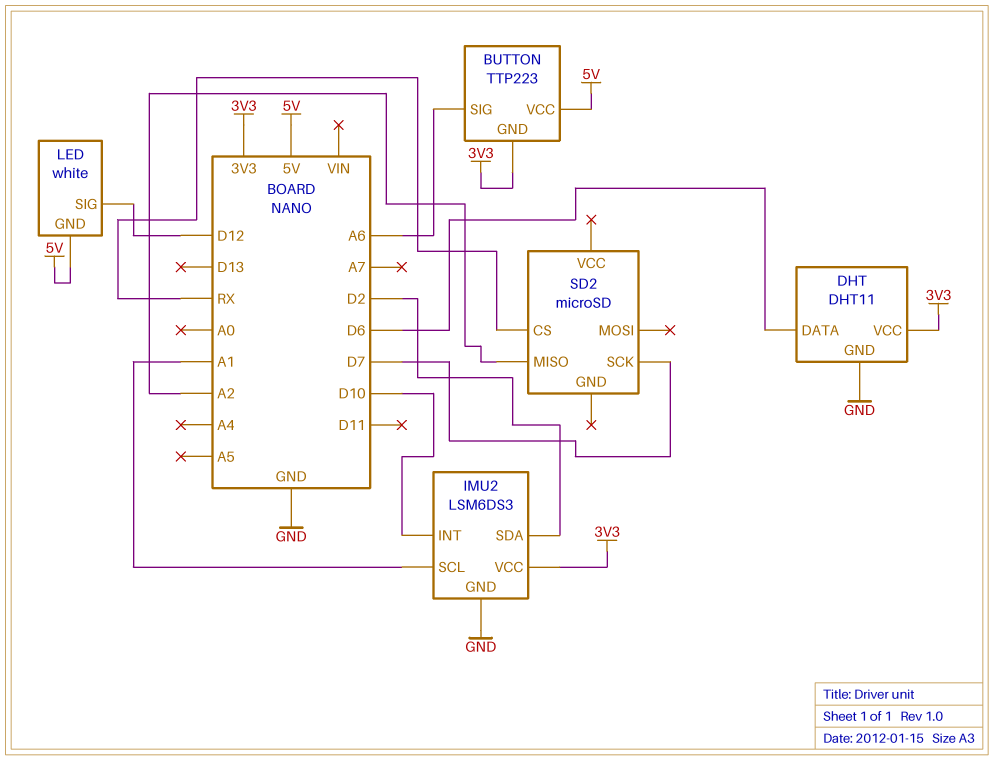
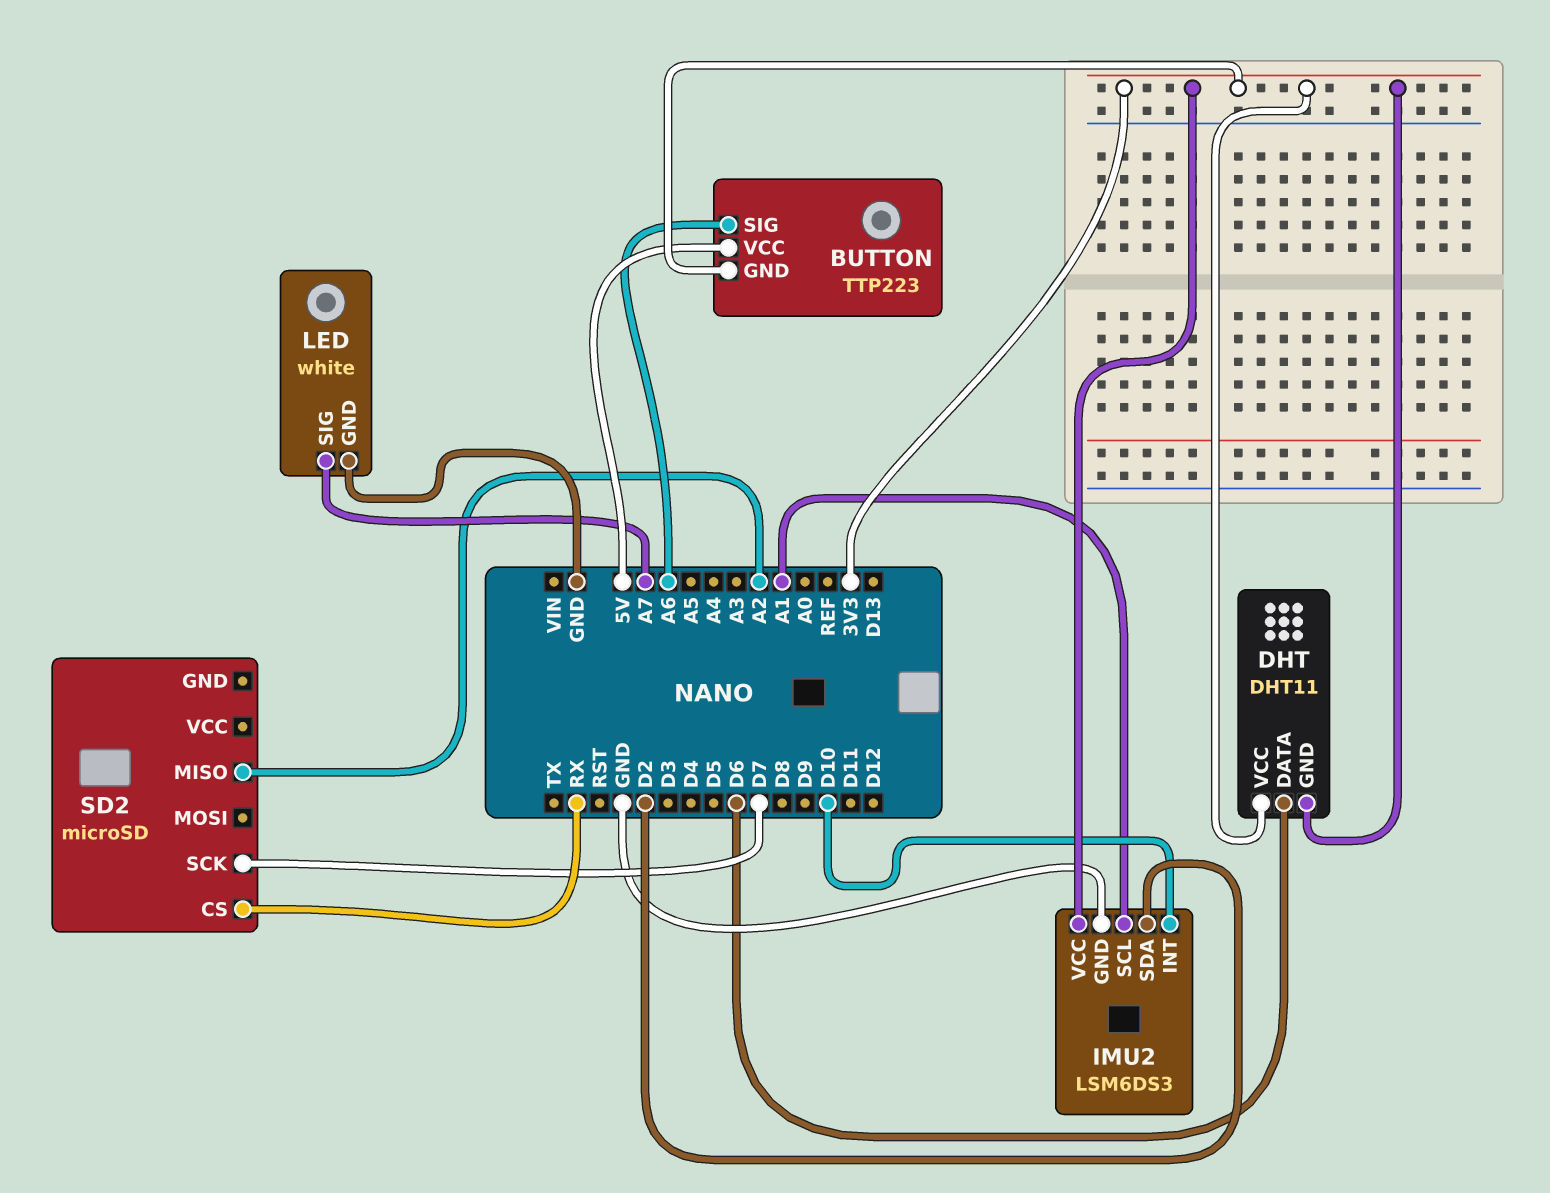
DHT pin GND: GND -> 3V3
LED pin GND: 5V -> GND
LED pin SIG: D12 -> A7

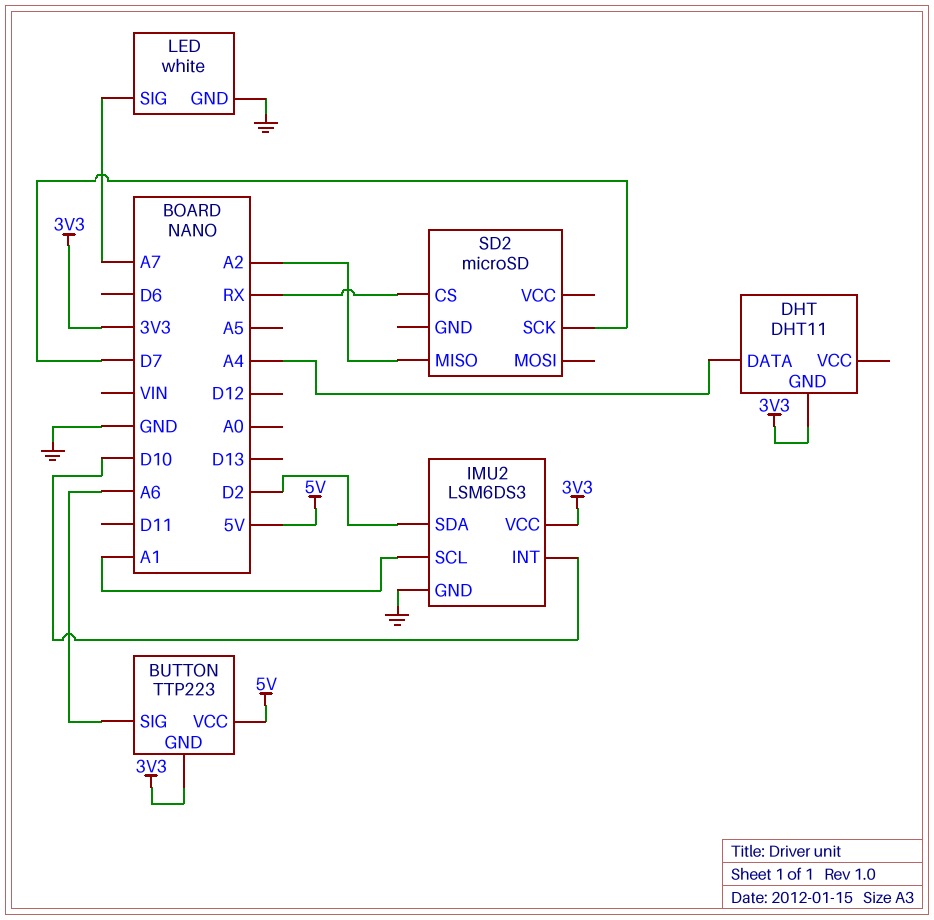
DHT pin DATA: D6 -> A4
DHT pin VCC: 3V3 -> none

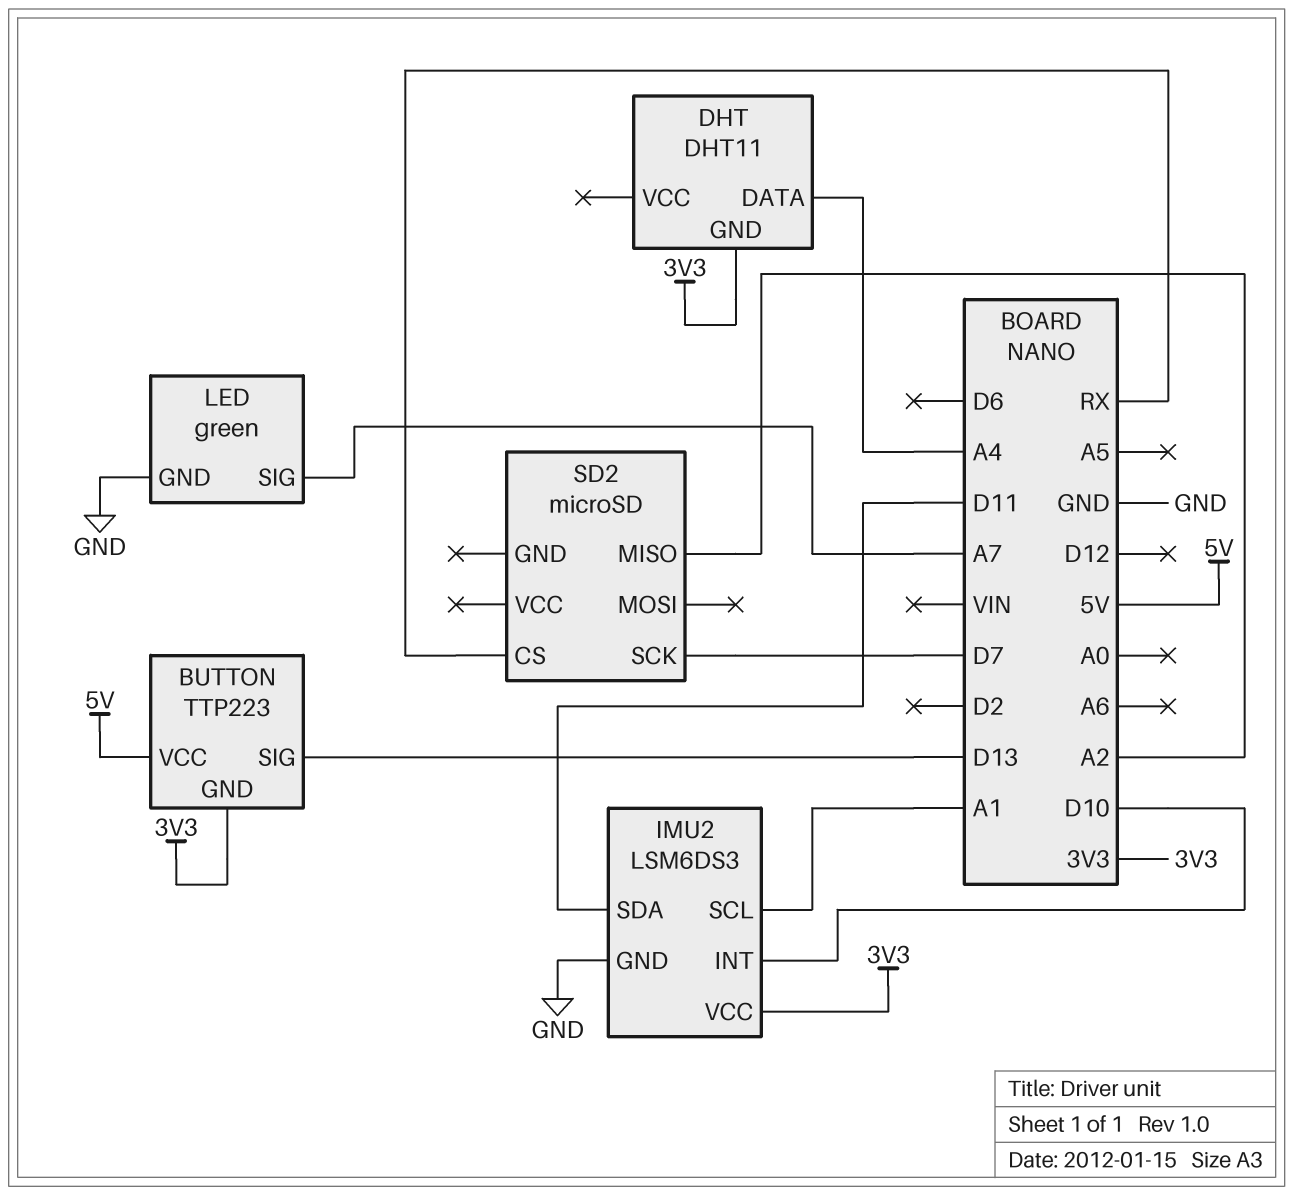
BUTTON pin SIG: A6 -> D13
IMU2 pin SDA: D2 -> D11
LED: white -> green

